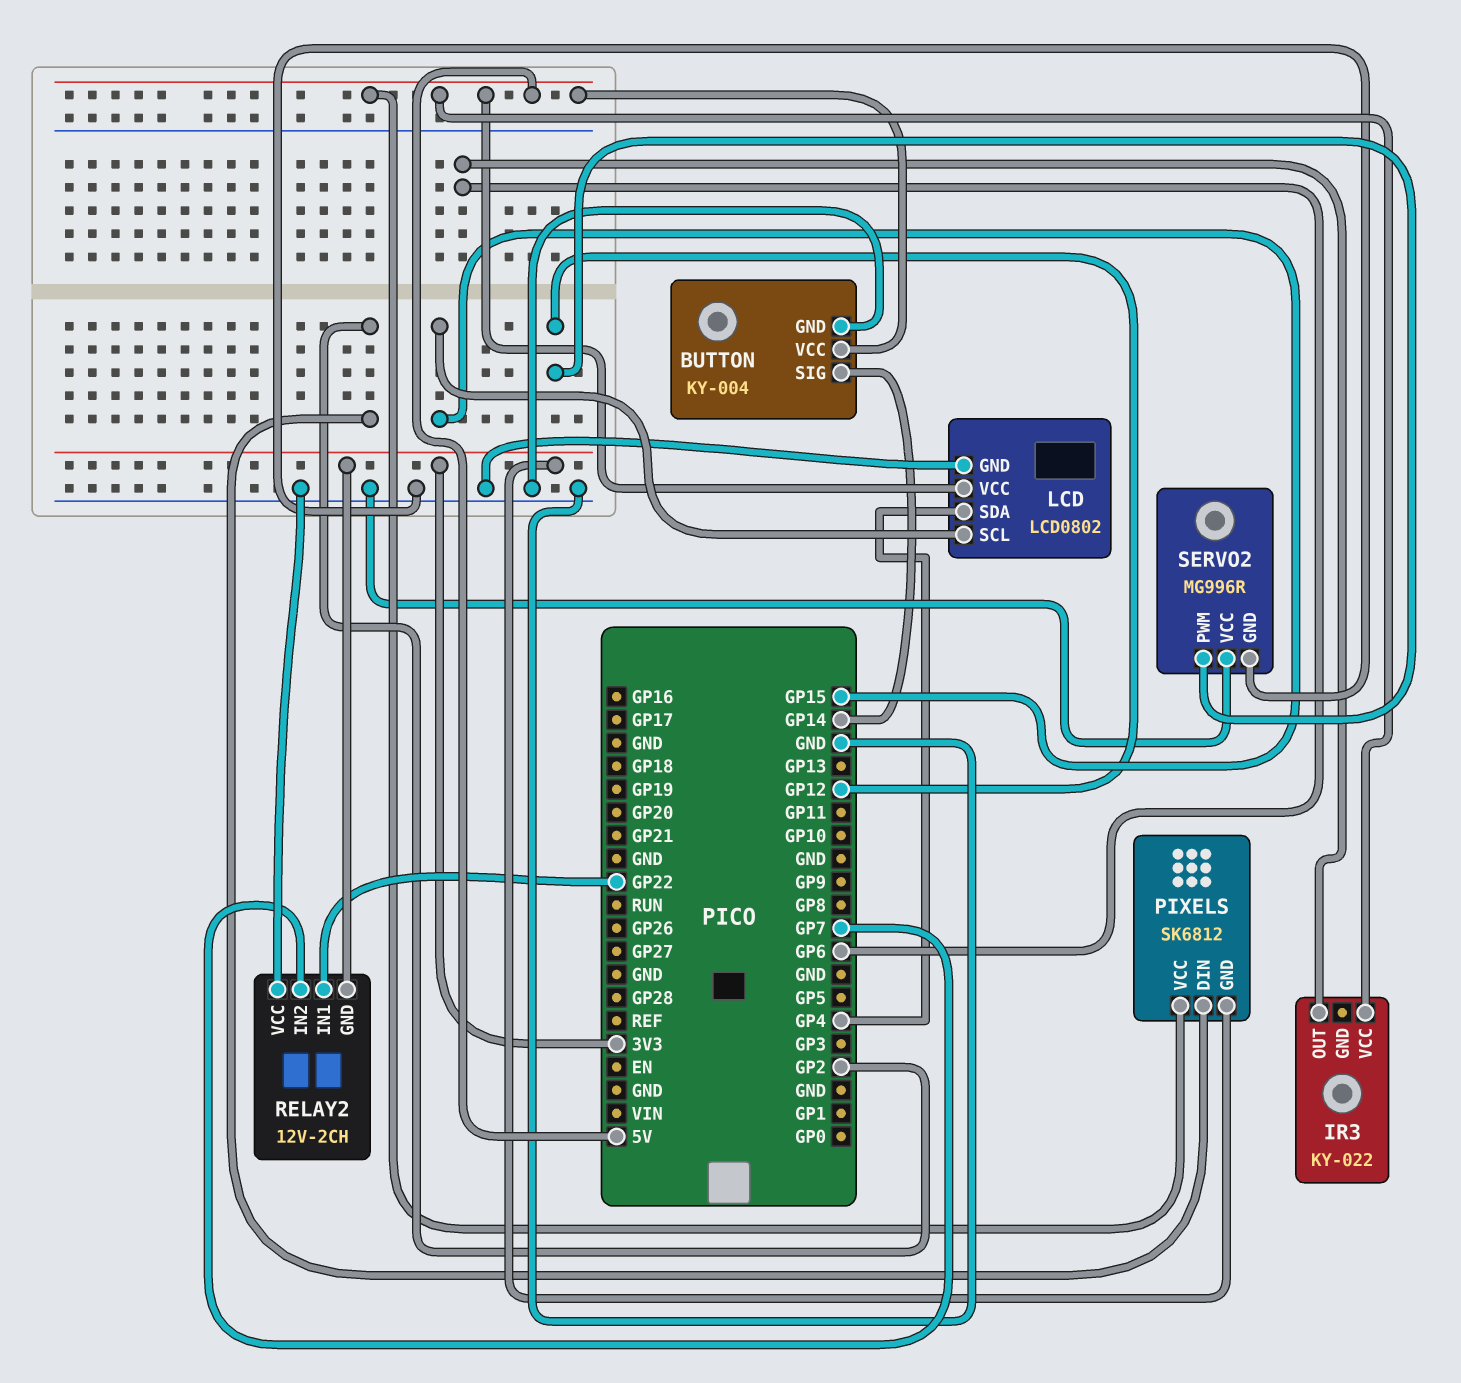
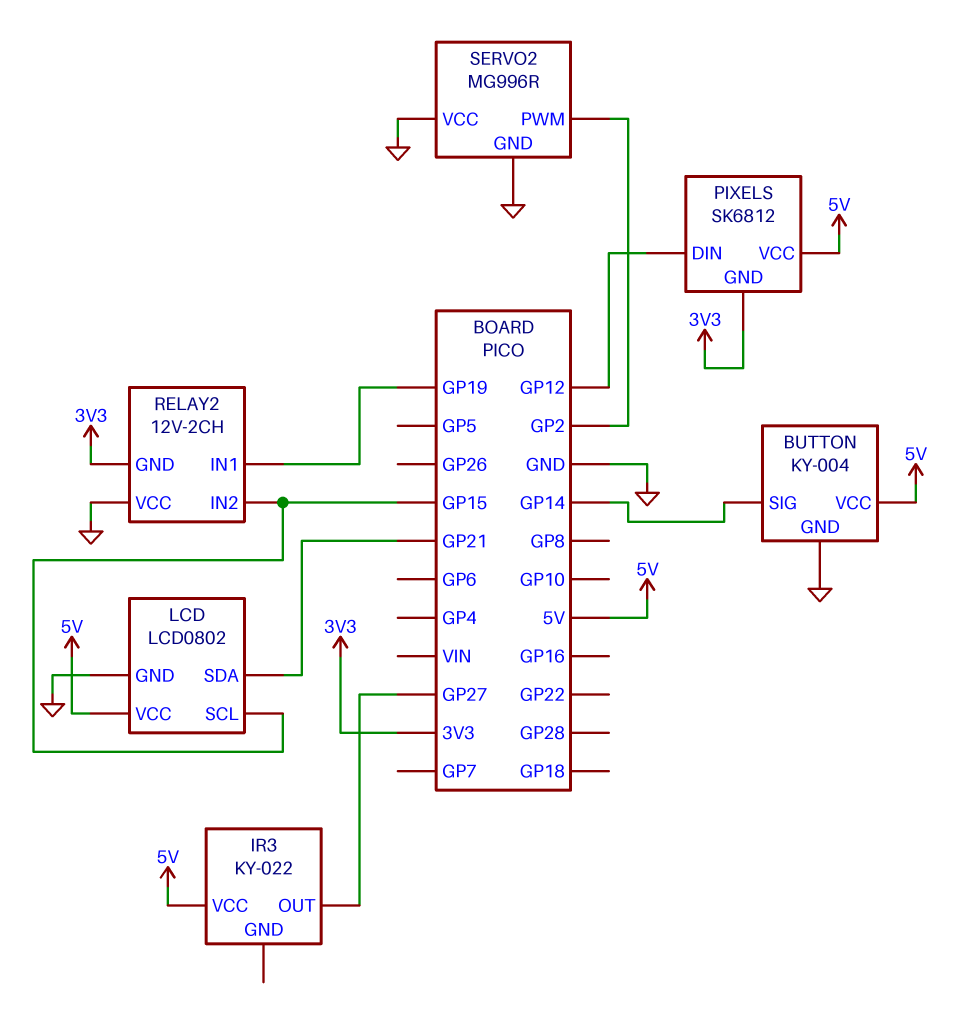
IR3 pin OUT: GP6 -> GP27
LCD pin SDA: GP4 -> GP21
PIXELS pin DIN: GP2 -> GP12
RELAY2 pin IN1: GP22 -> GP19
RELAY2 pin IN2: GP7 -> GP15
SERVO2 pin PWM: GP12 -> GP2

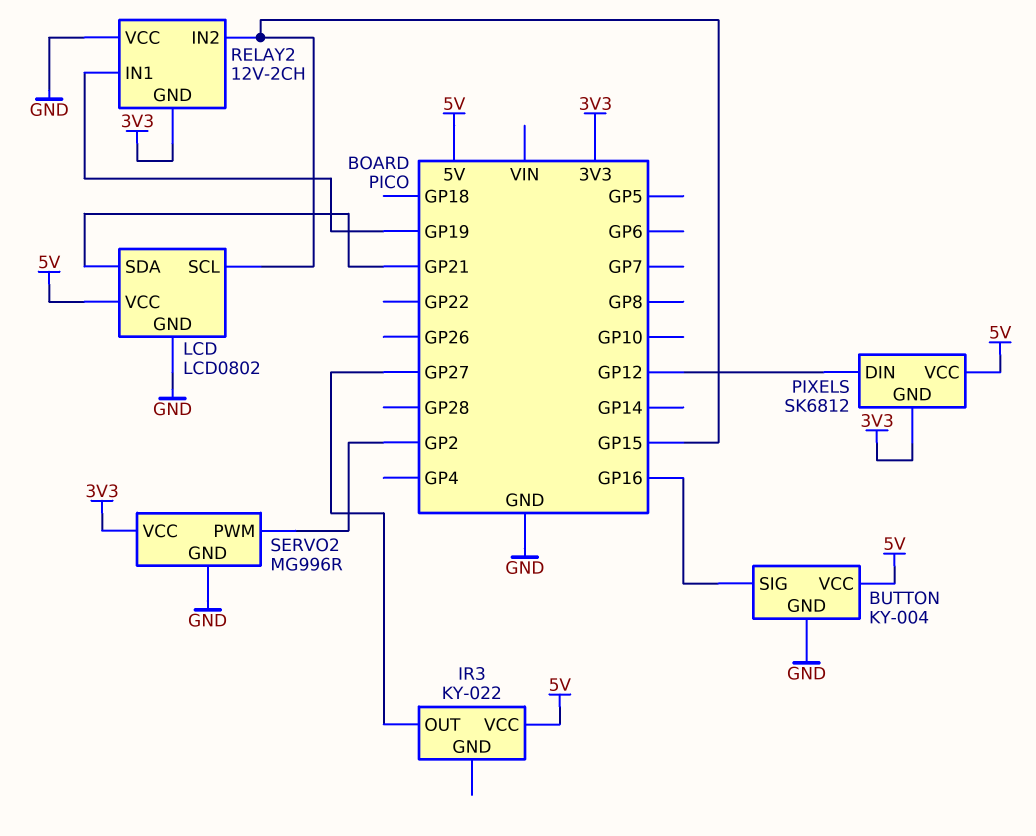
BUTTON pin SIG: GP14 -> GP16
SERVO2 pin VCC: GND -> 3V3

